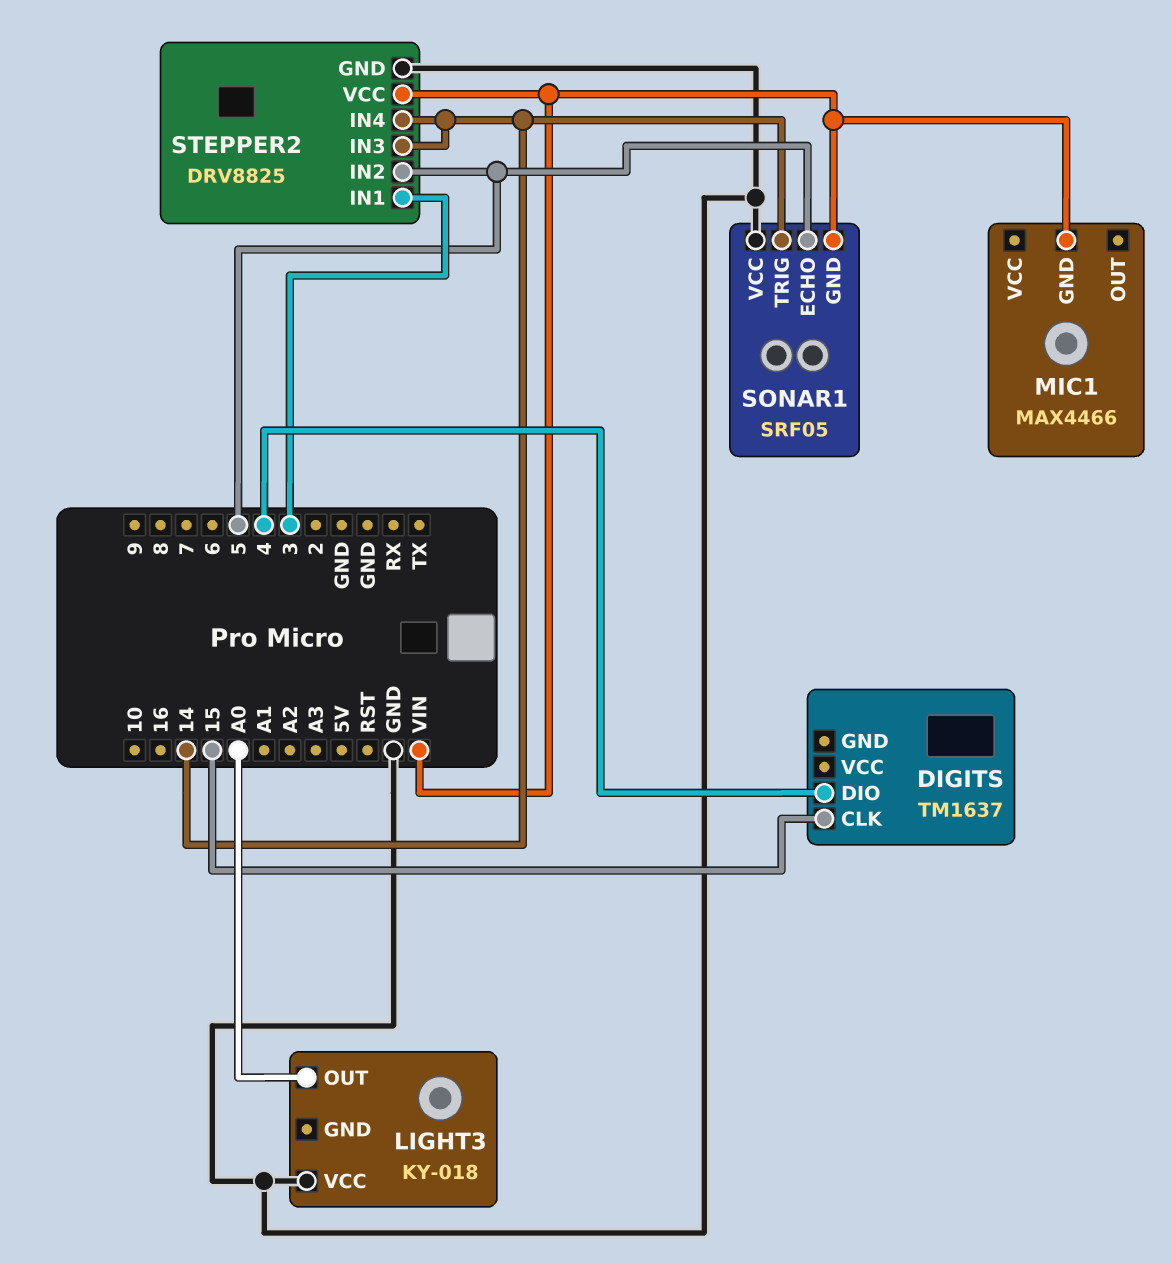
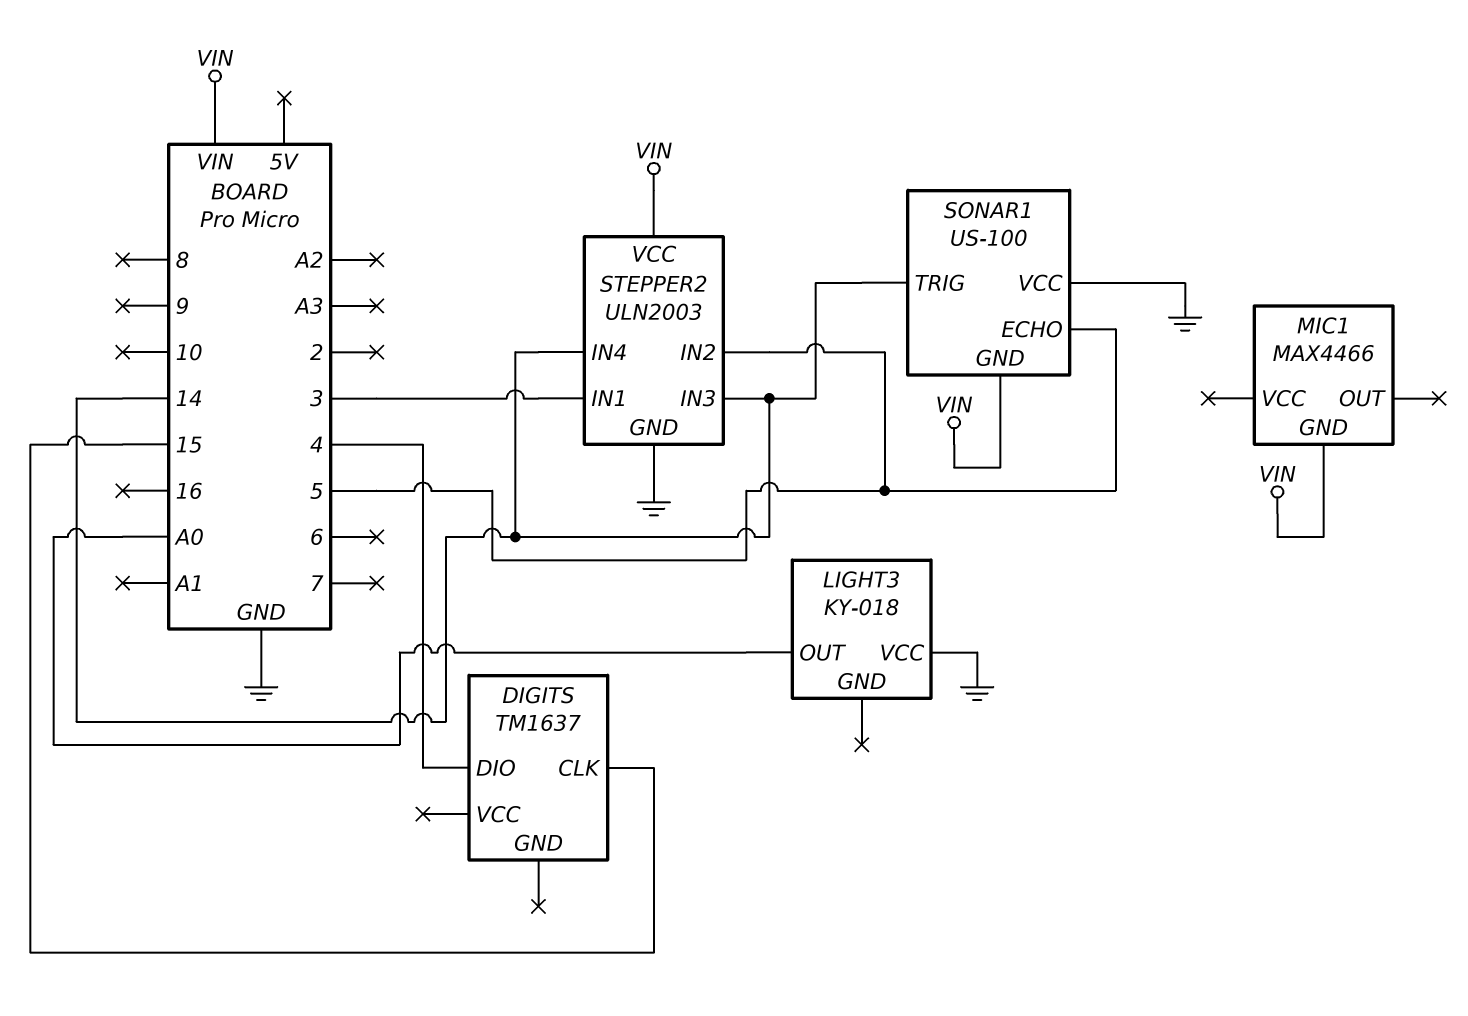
SONAR1: SRF05 -> US-100
STEPPER2: DRV8825 -> ULN2003

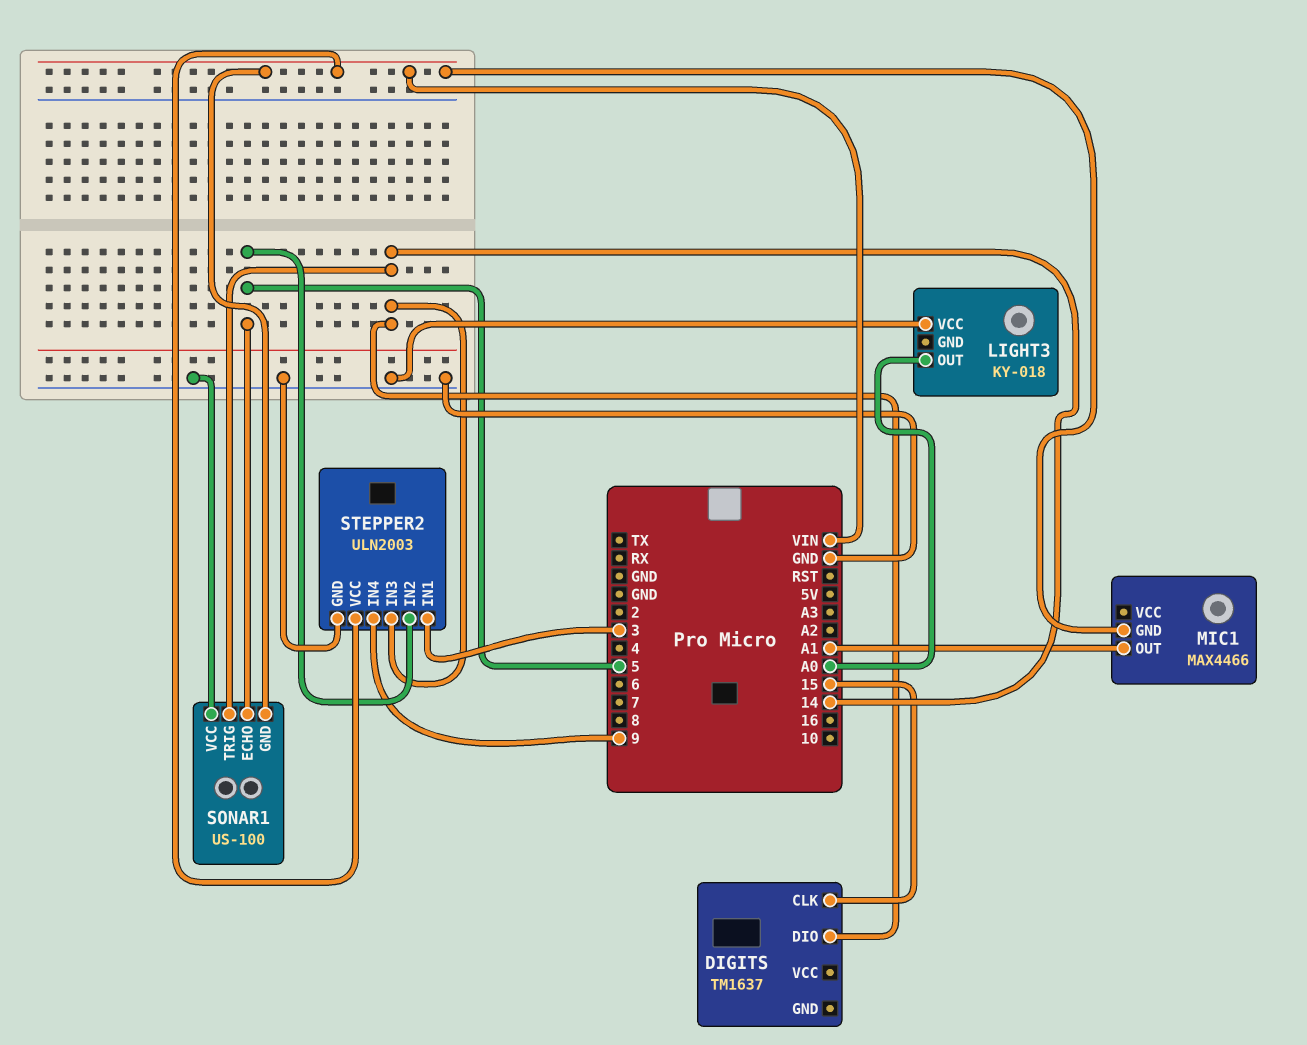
DIGITS pin DIO: 4 -> 14
MIC1 pin OUT: none -> A1
STEPPER2 pin IN4: 14 -> 9

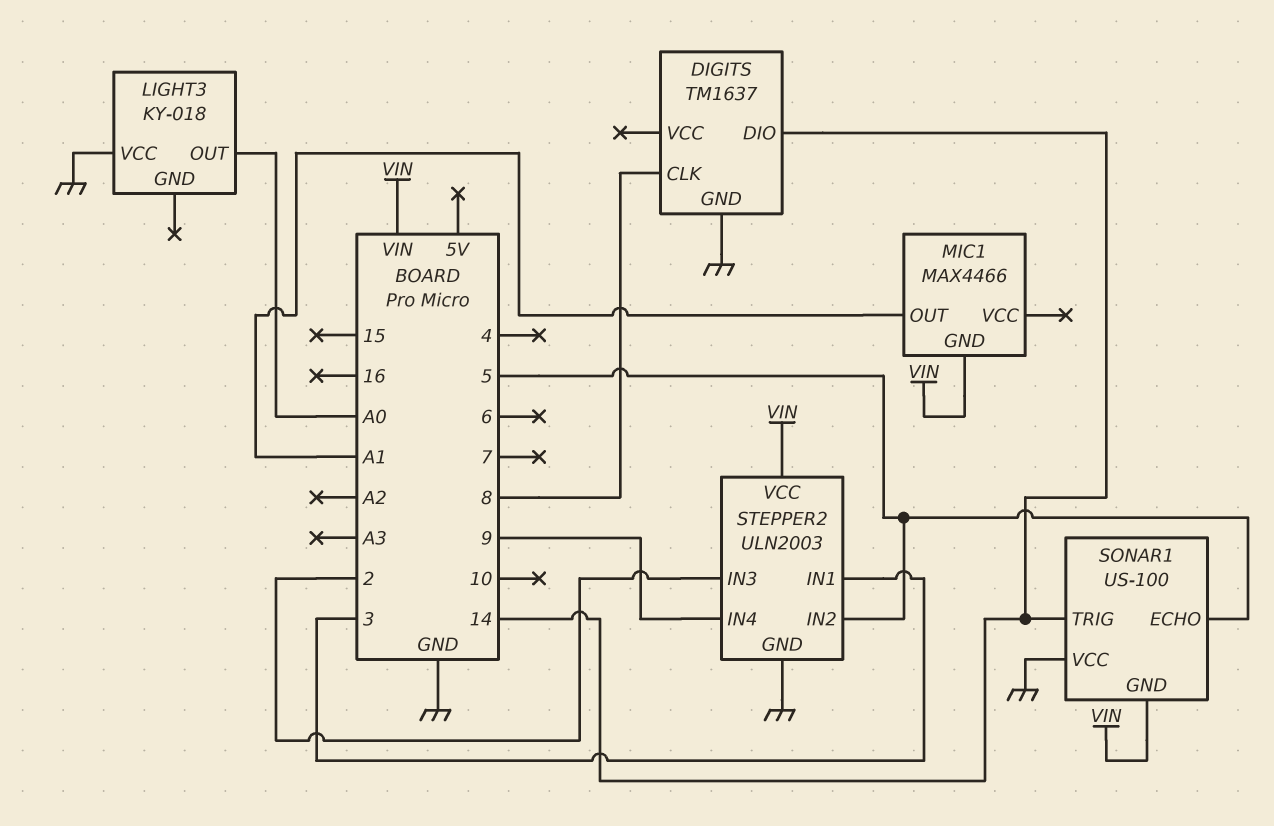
DIGITS pin CLK: 15 -> 8
DIGITS pin GND: none -> GND
STEPPER2 pin IN3: 14 -> 2

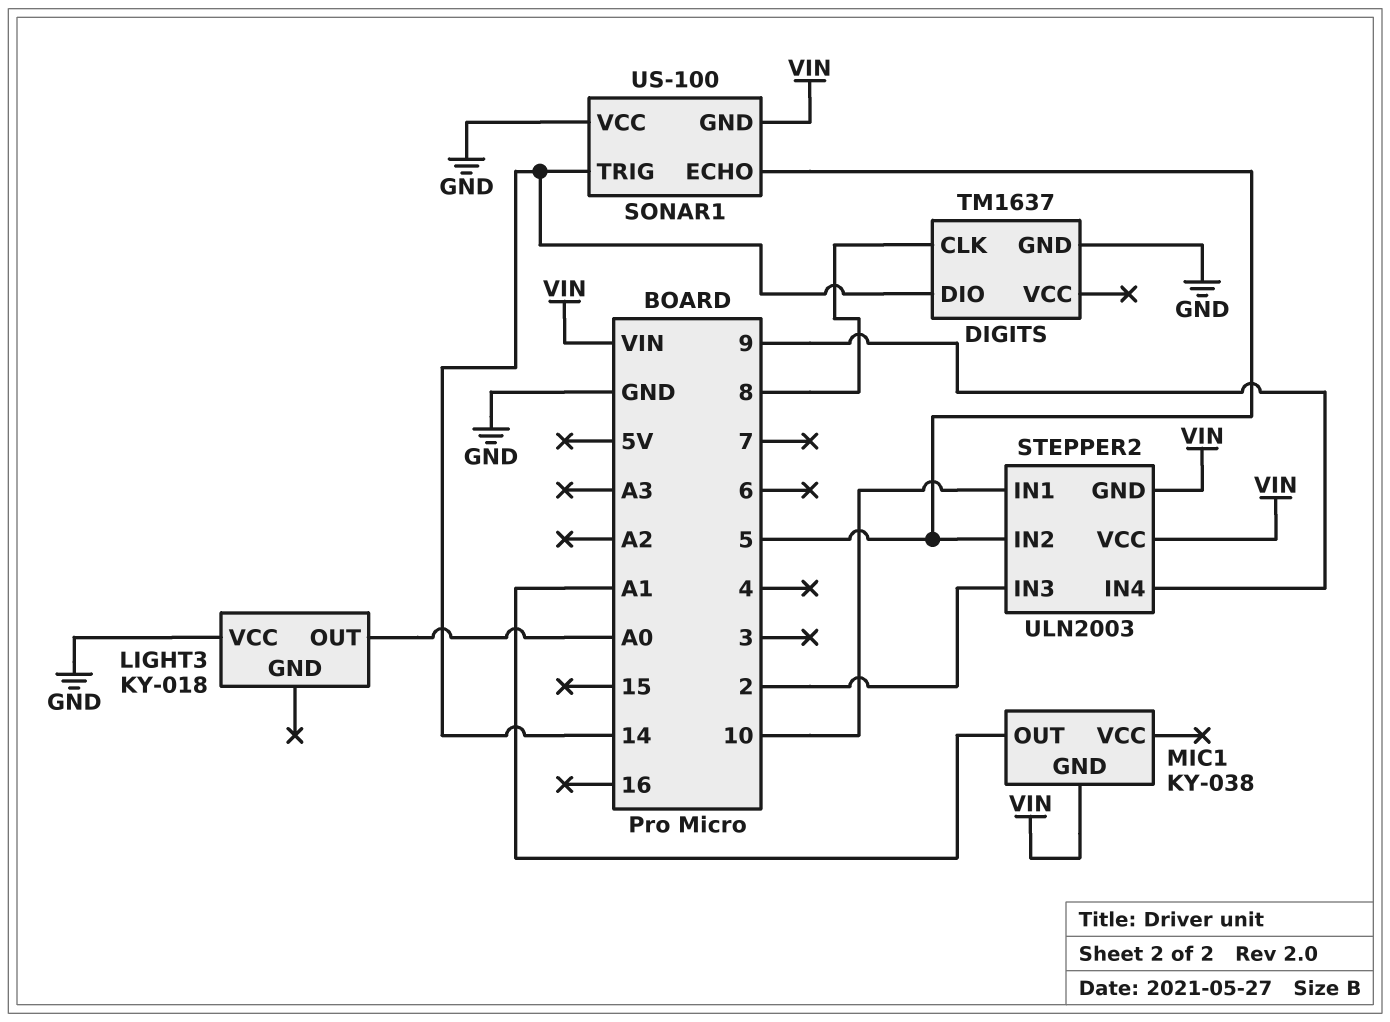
MIC1: MAX4466 -> KY-038
STEPPER2 pin GND: GND -> VIN
STEPPER2 pin IN1: 3 -> 10

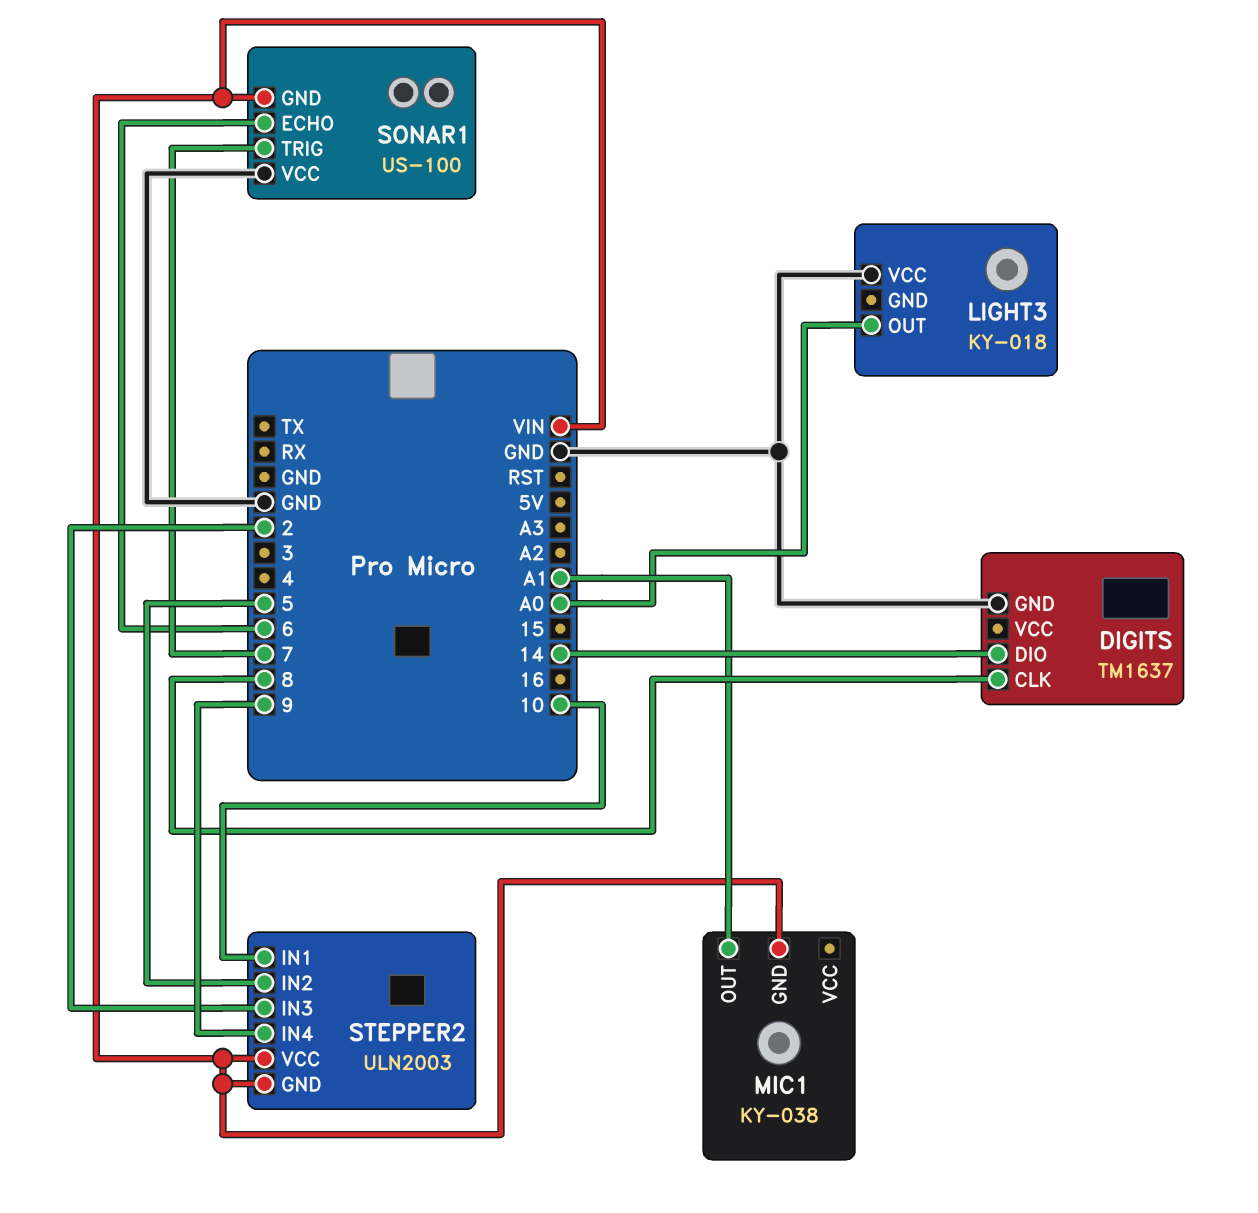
SONAR1 pin ECHO: 5 -> 6
SONAR1 pin TRIG: 14 -> 7

